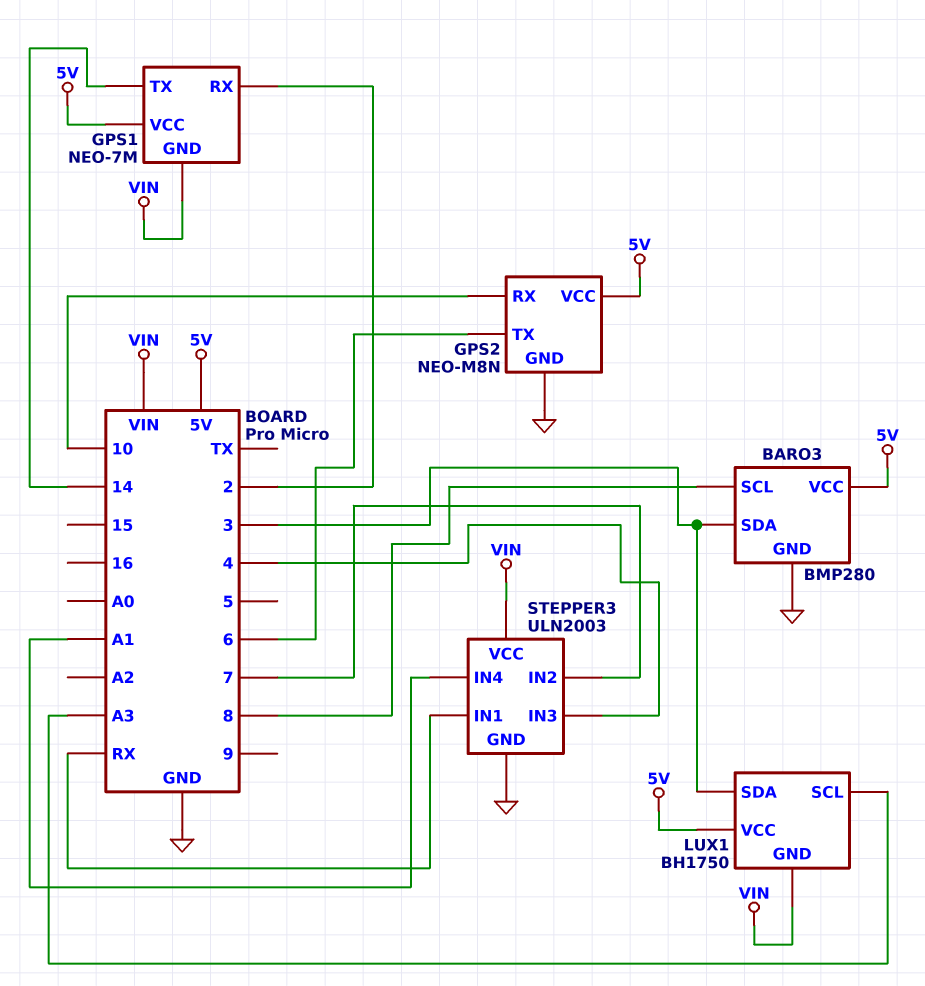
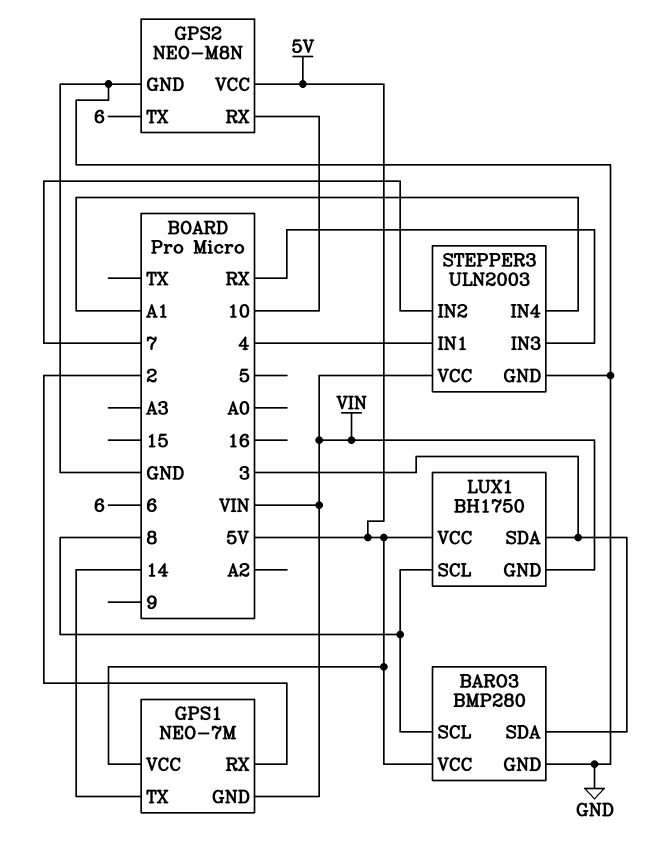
LUX1 pin SCL: A3 -> 8
STEPPER3 pin IN1: RX -> 4
STEPPER3 pin IN3: 4 -> RX

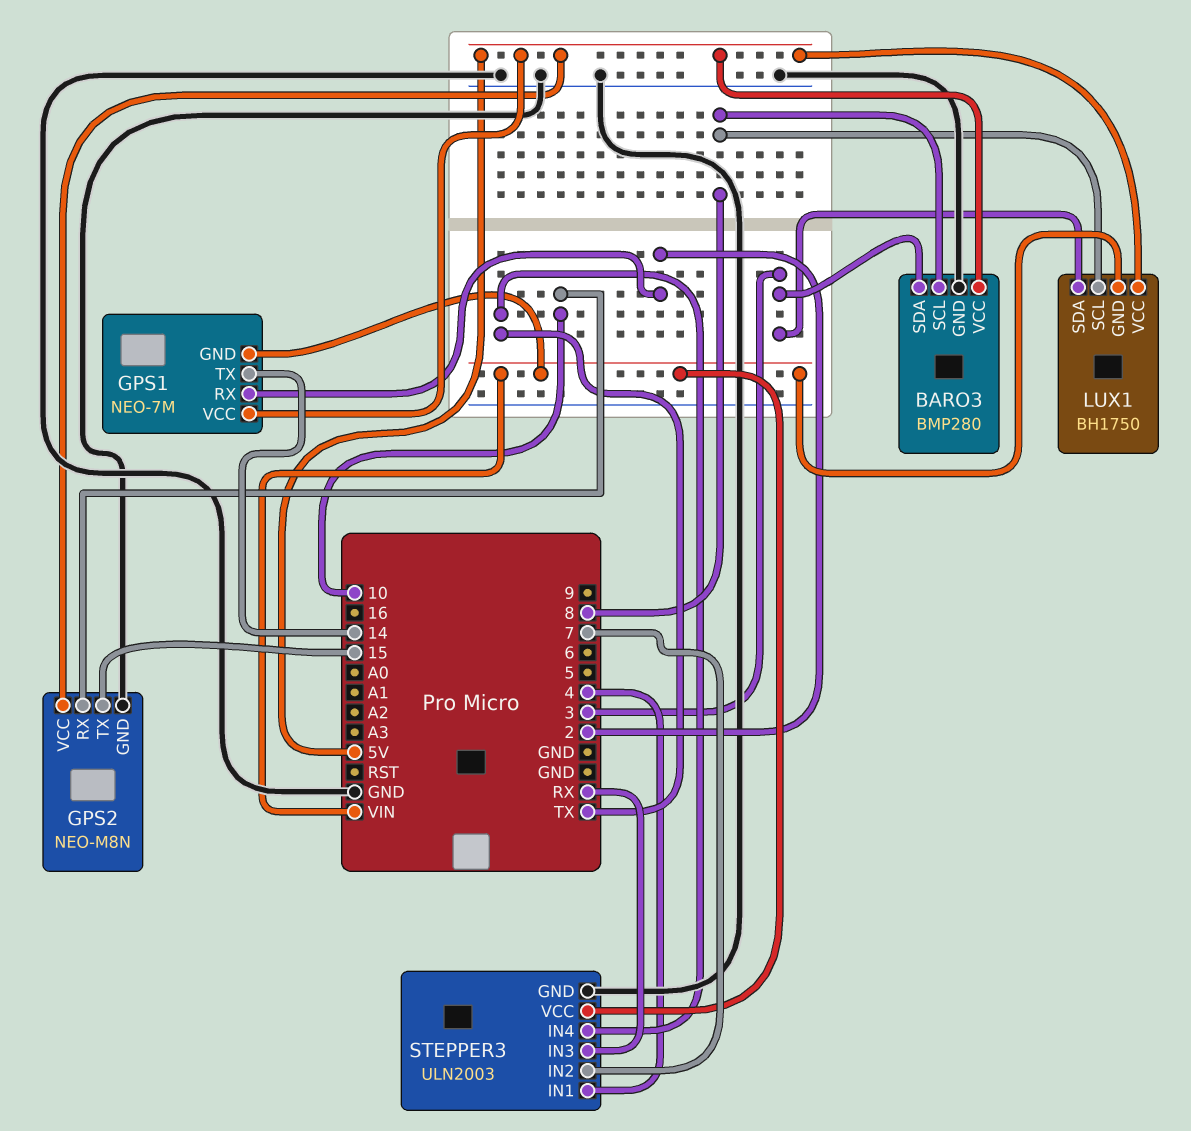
GPS2 pin TX: 6 -> 15
STEPPER3 pin IN4: A1 -> TX

